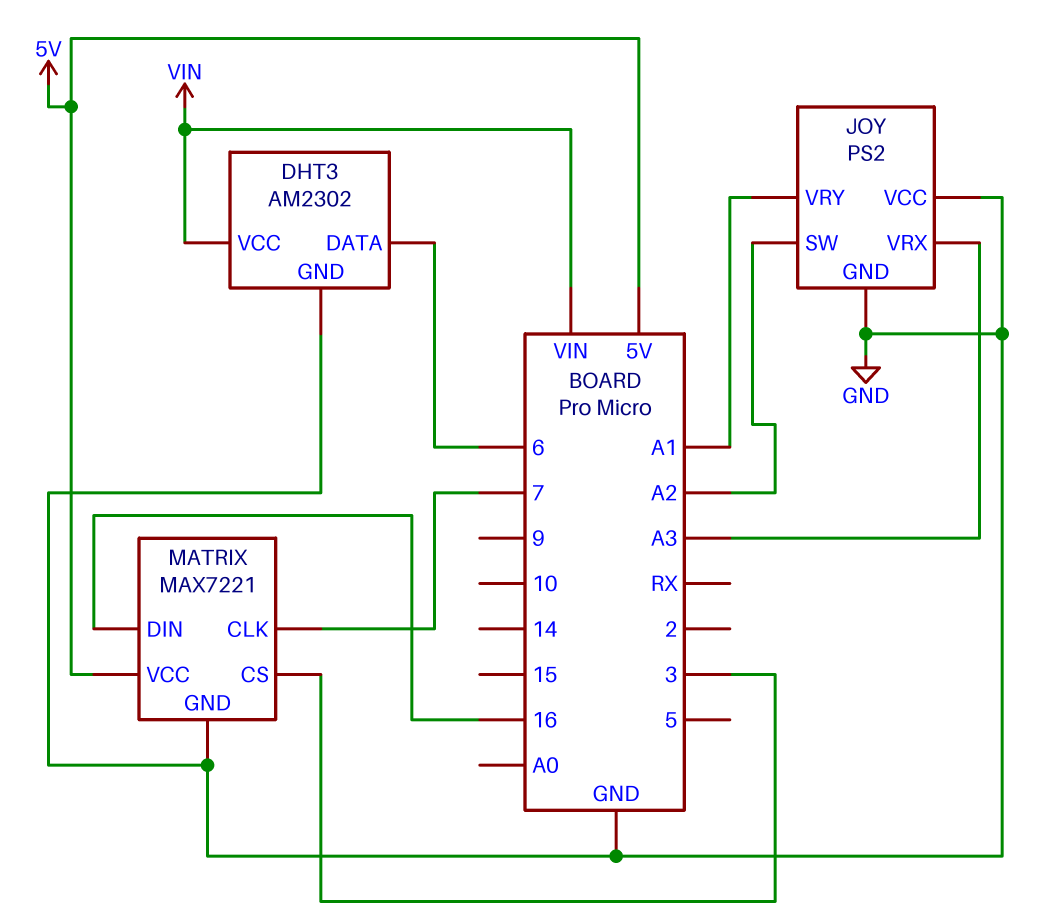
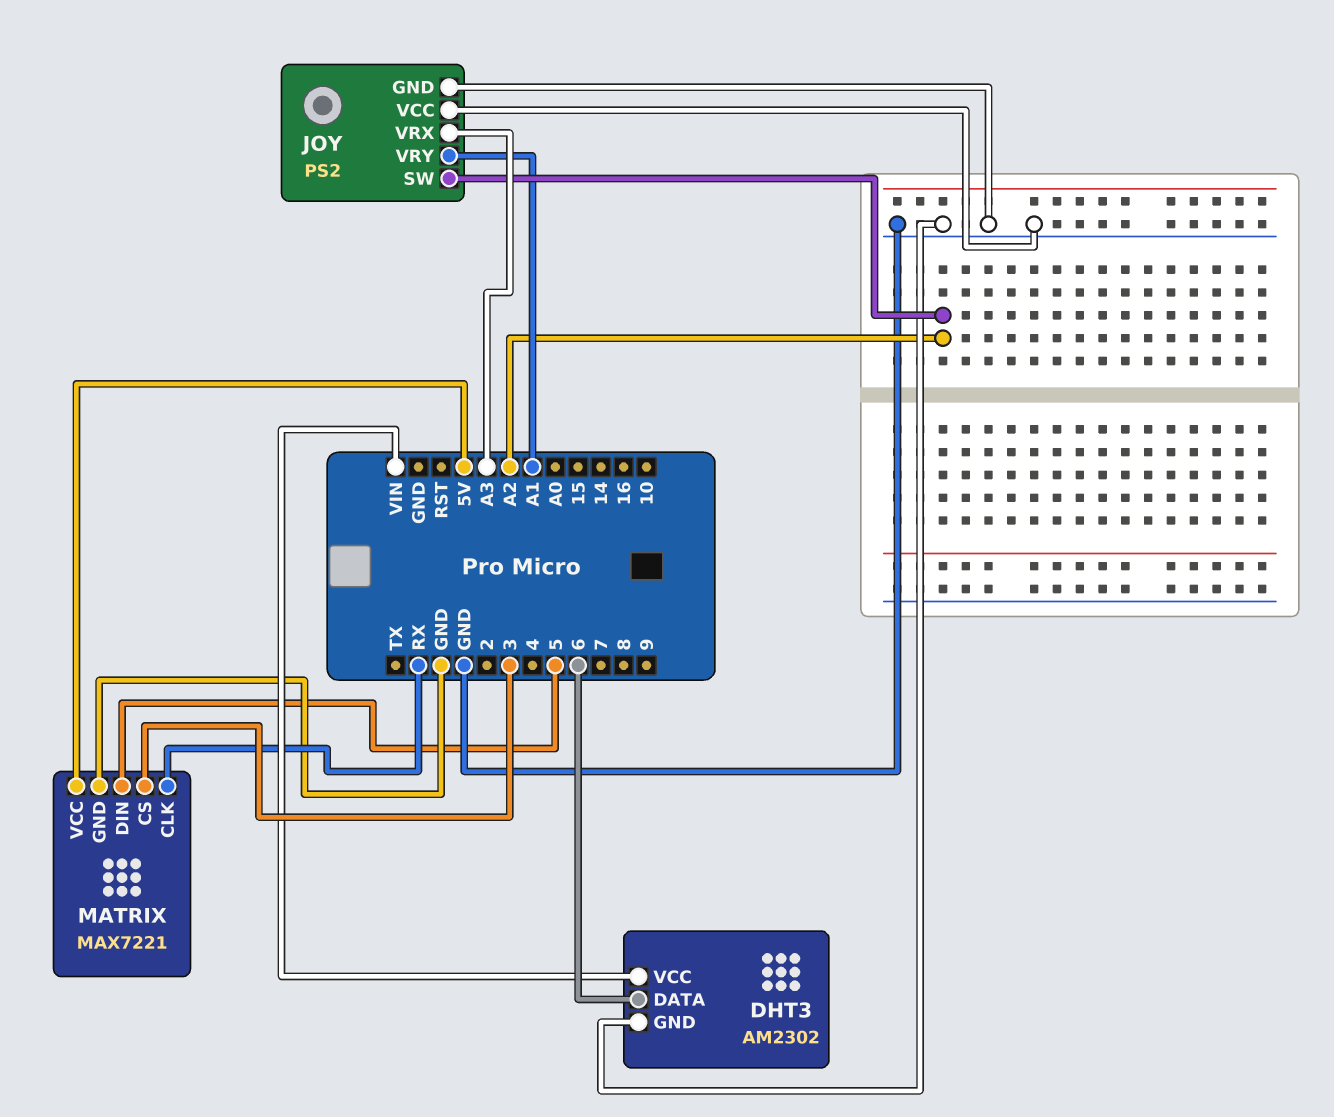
MATRIX pin CLK: 7 -> RX
MATRIX pin DIN: 16 -> 5

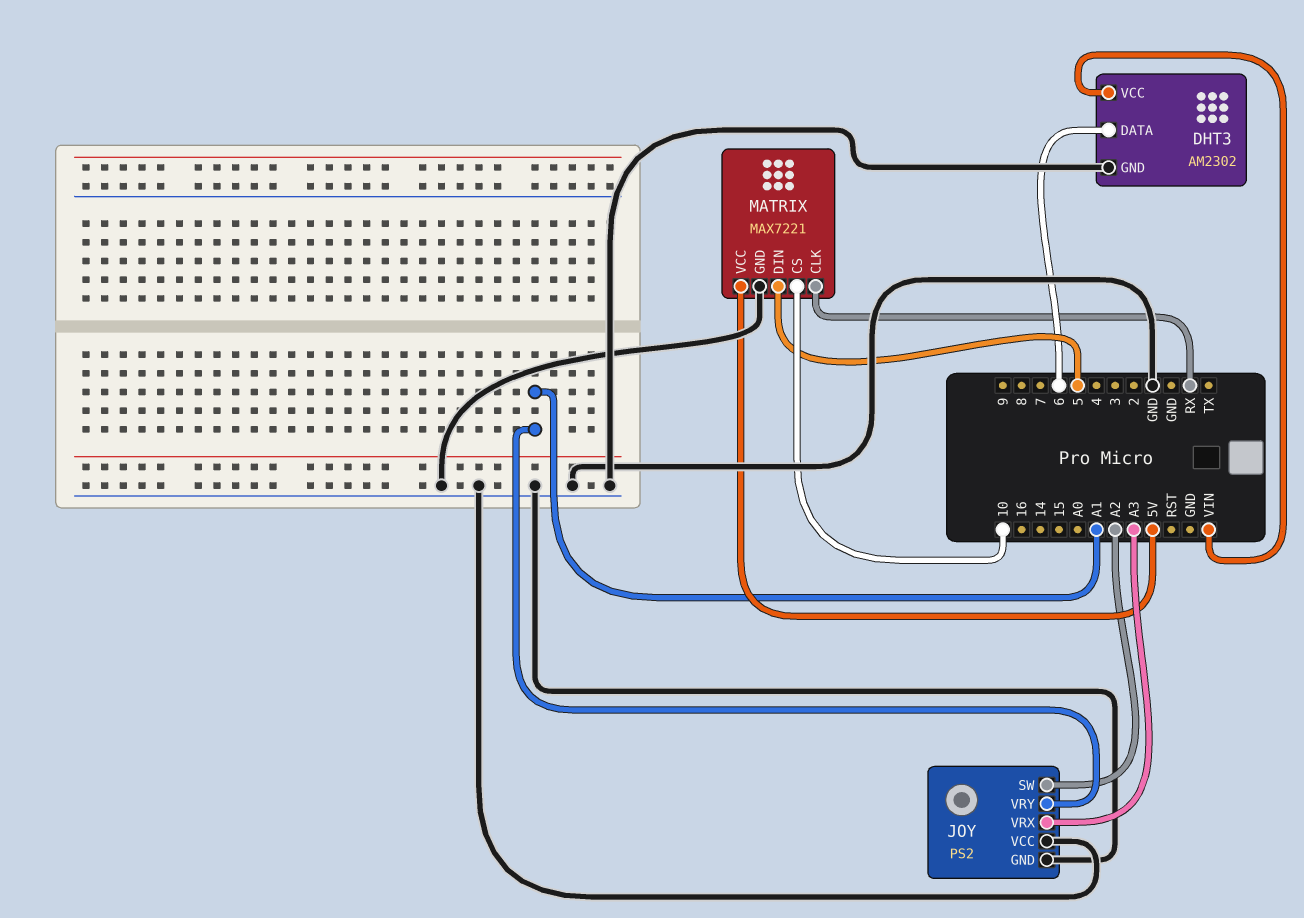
MATRIX pin CS: 3 -> 10

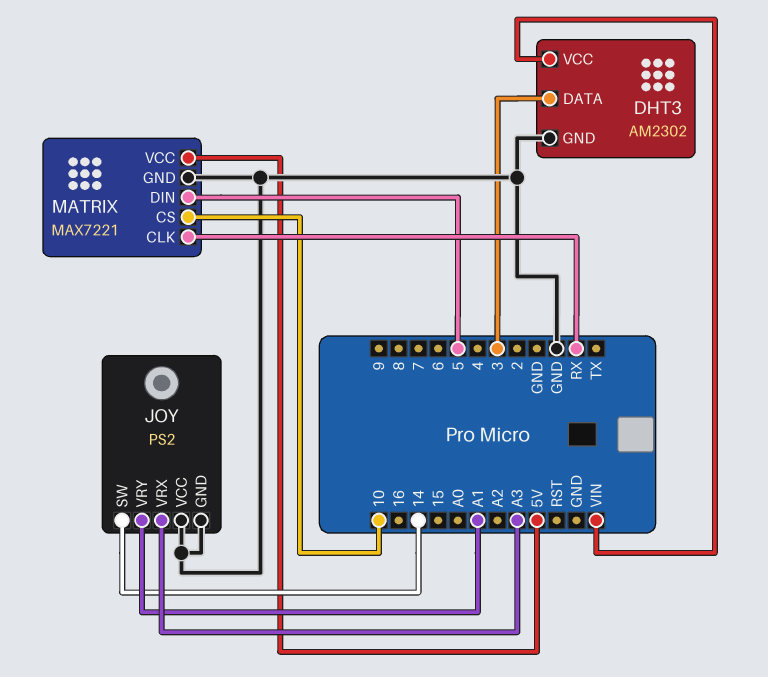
DHT3 pin DATA: 6 -> 3
JOY pin SW: A2 -> 14

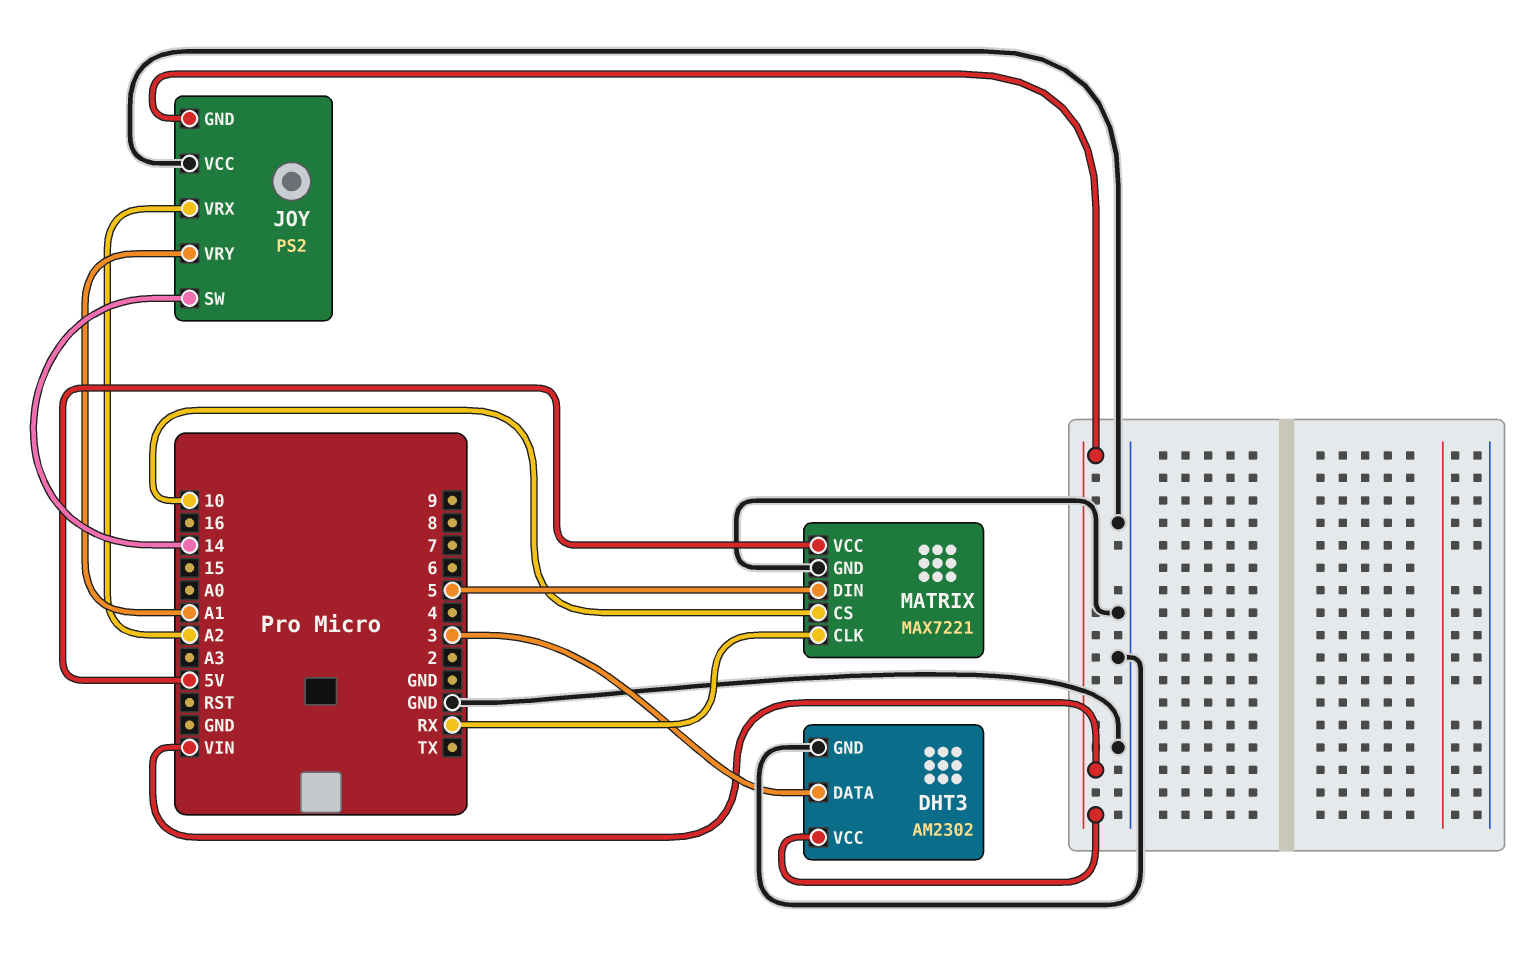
JOY pin GND: GND -> VIN
JOY pin VRX: A3 -> A2

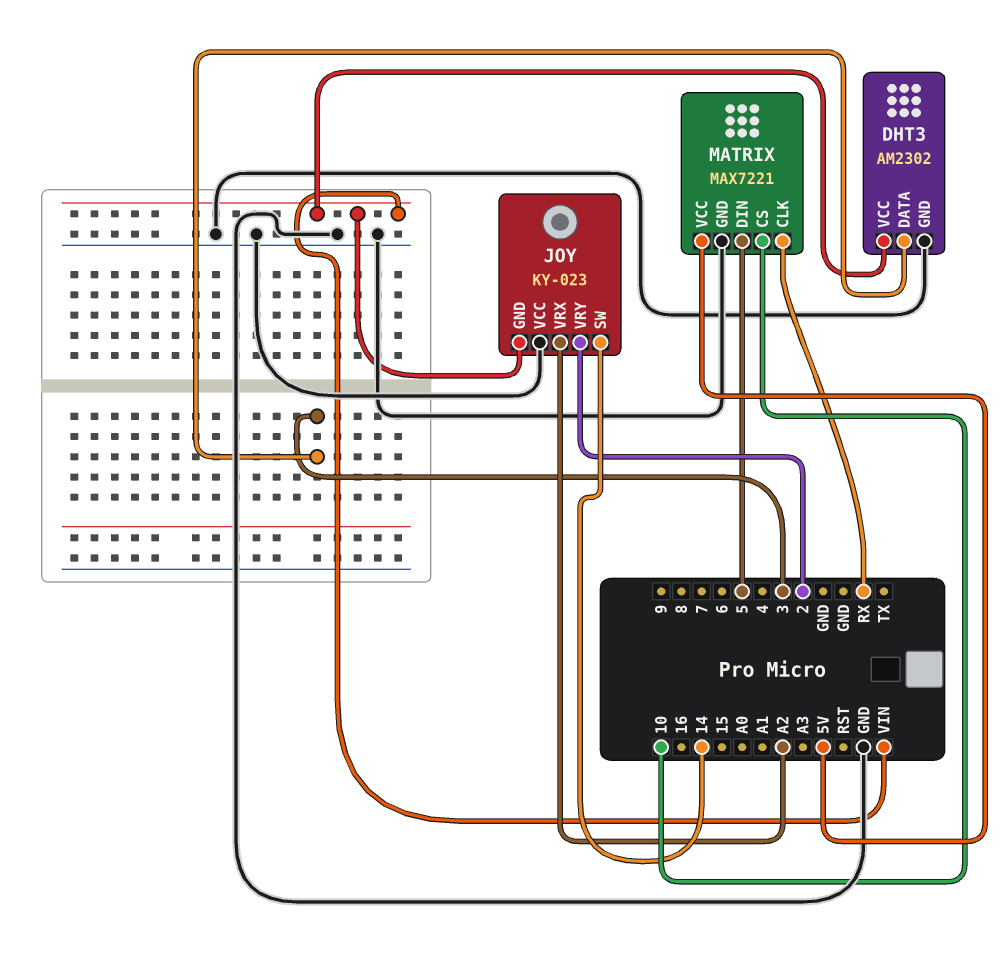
JOY: PS2 -> KY-023
JOY pin VRY: A1 -> 2

